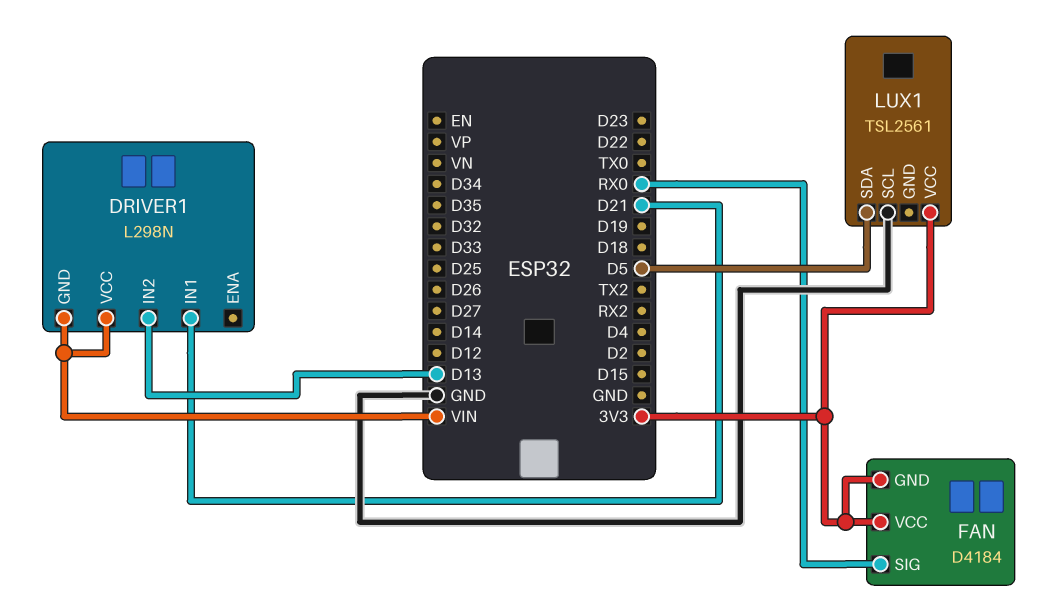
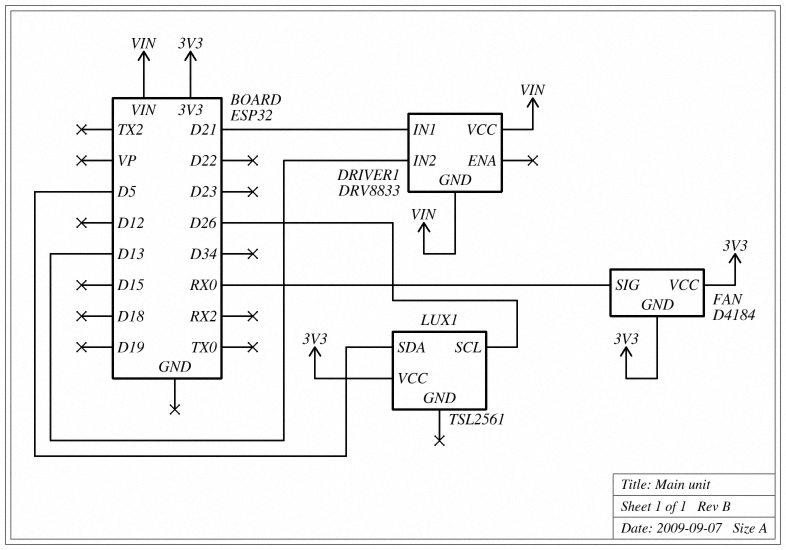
DRIVER1: L298N -> DRV8833
LUX1 pin SCL: GND -> D26

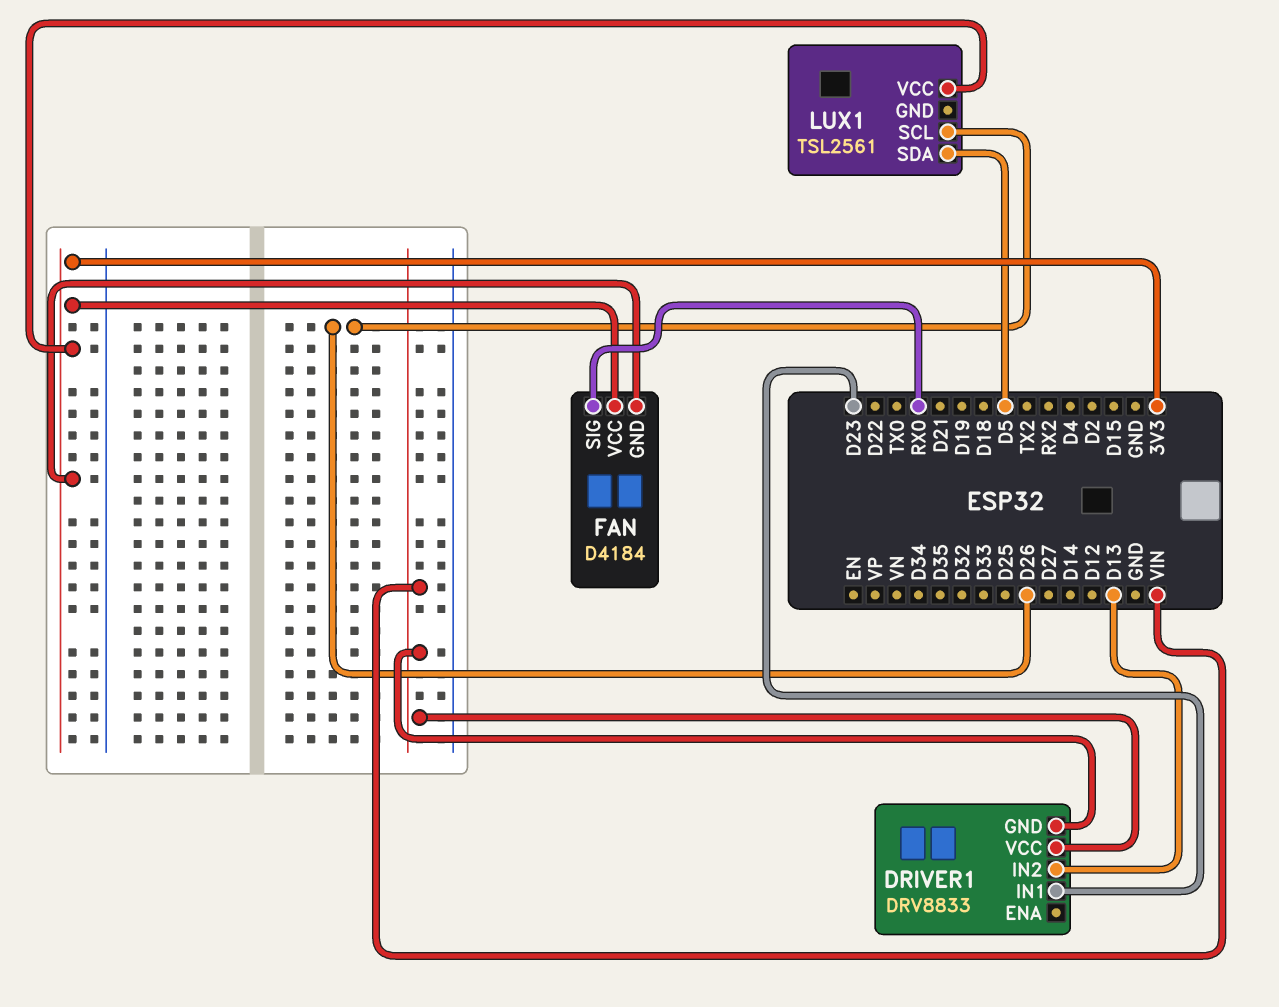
DRIVER1 pin IN1: D21 -> D23

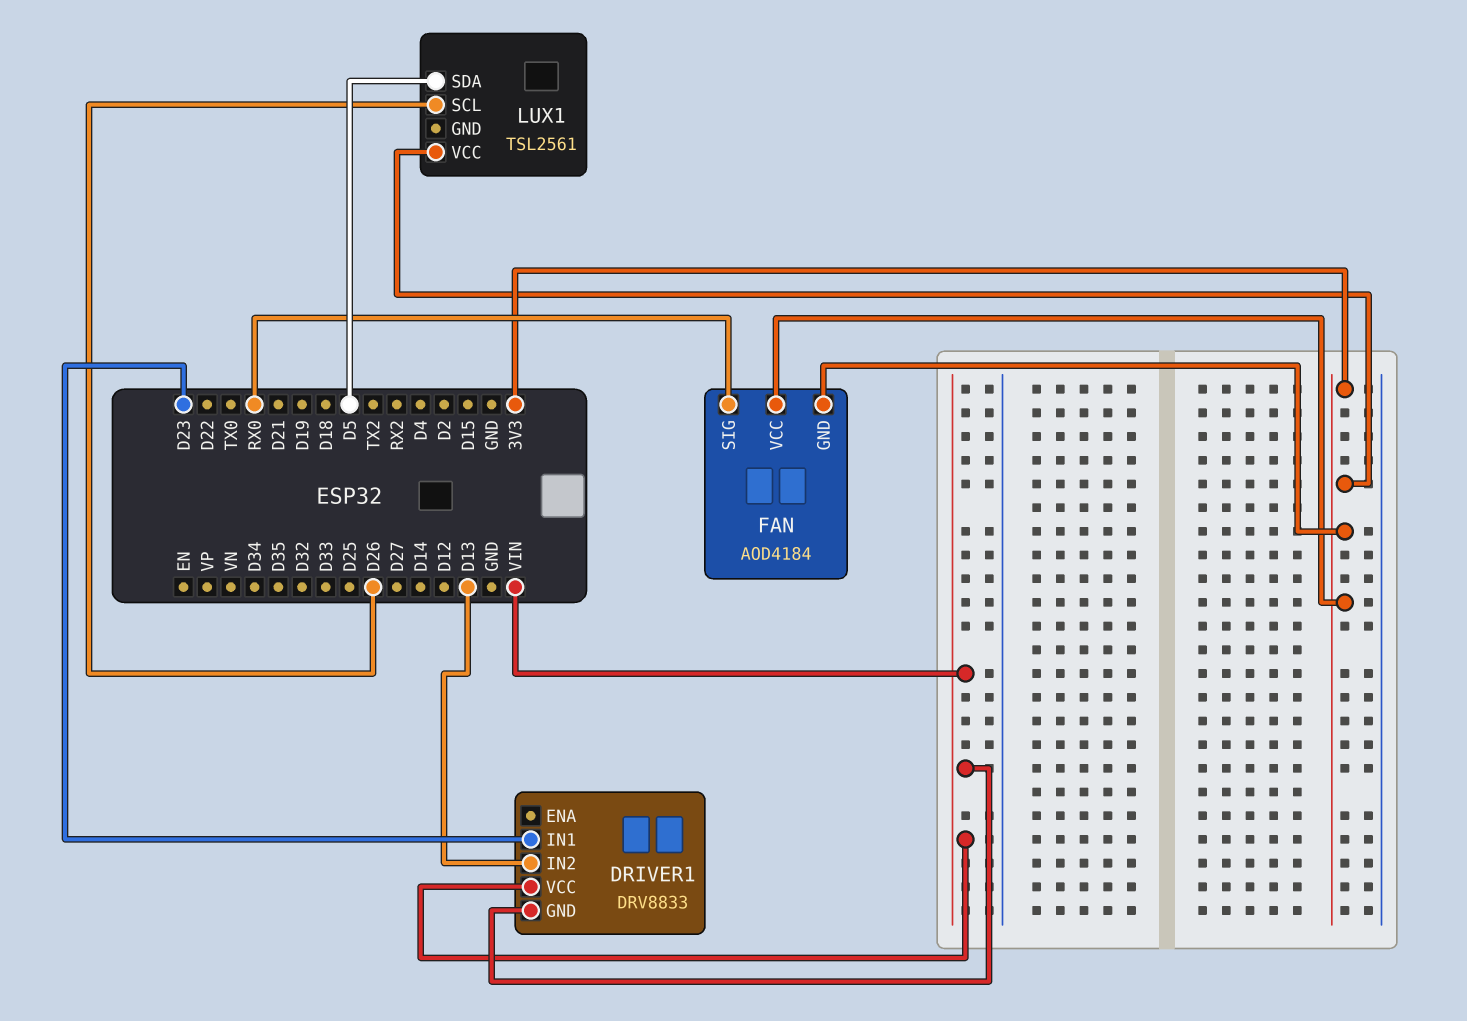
FAN: D4184 -> AOD4184

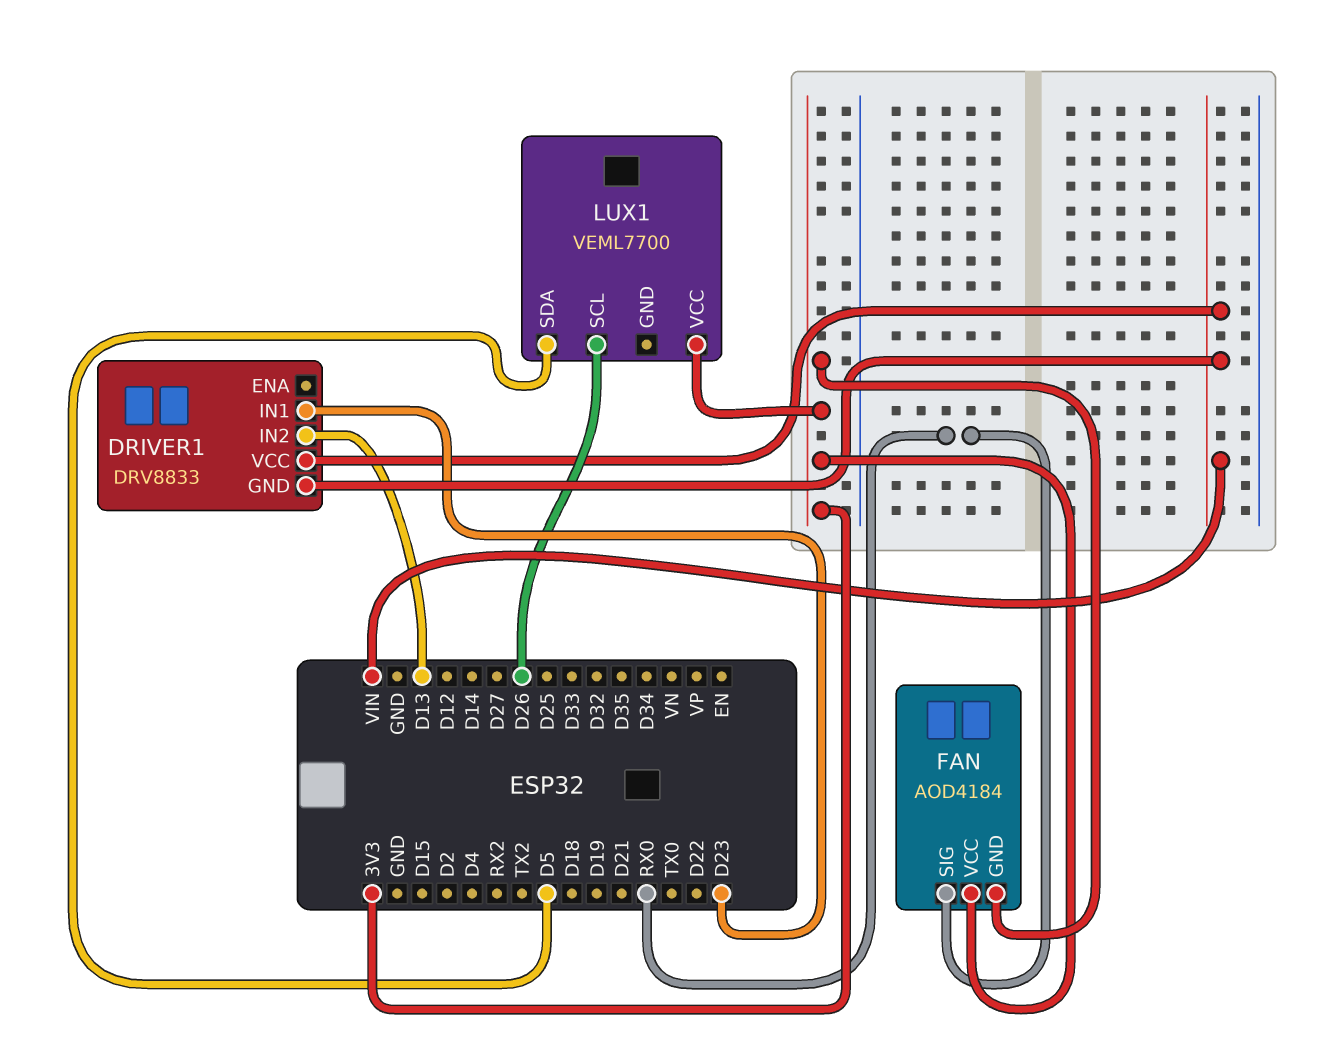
LUX1: TSL2561 -> VEML7700

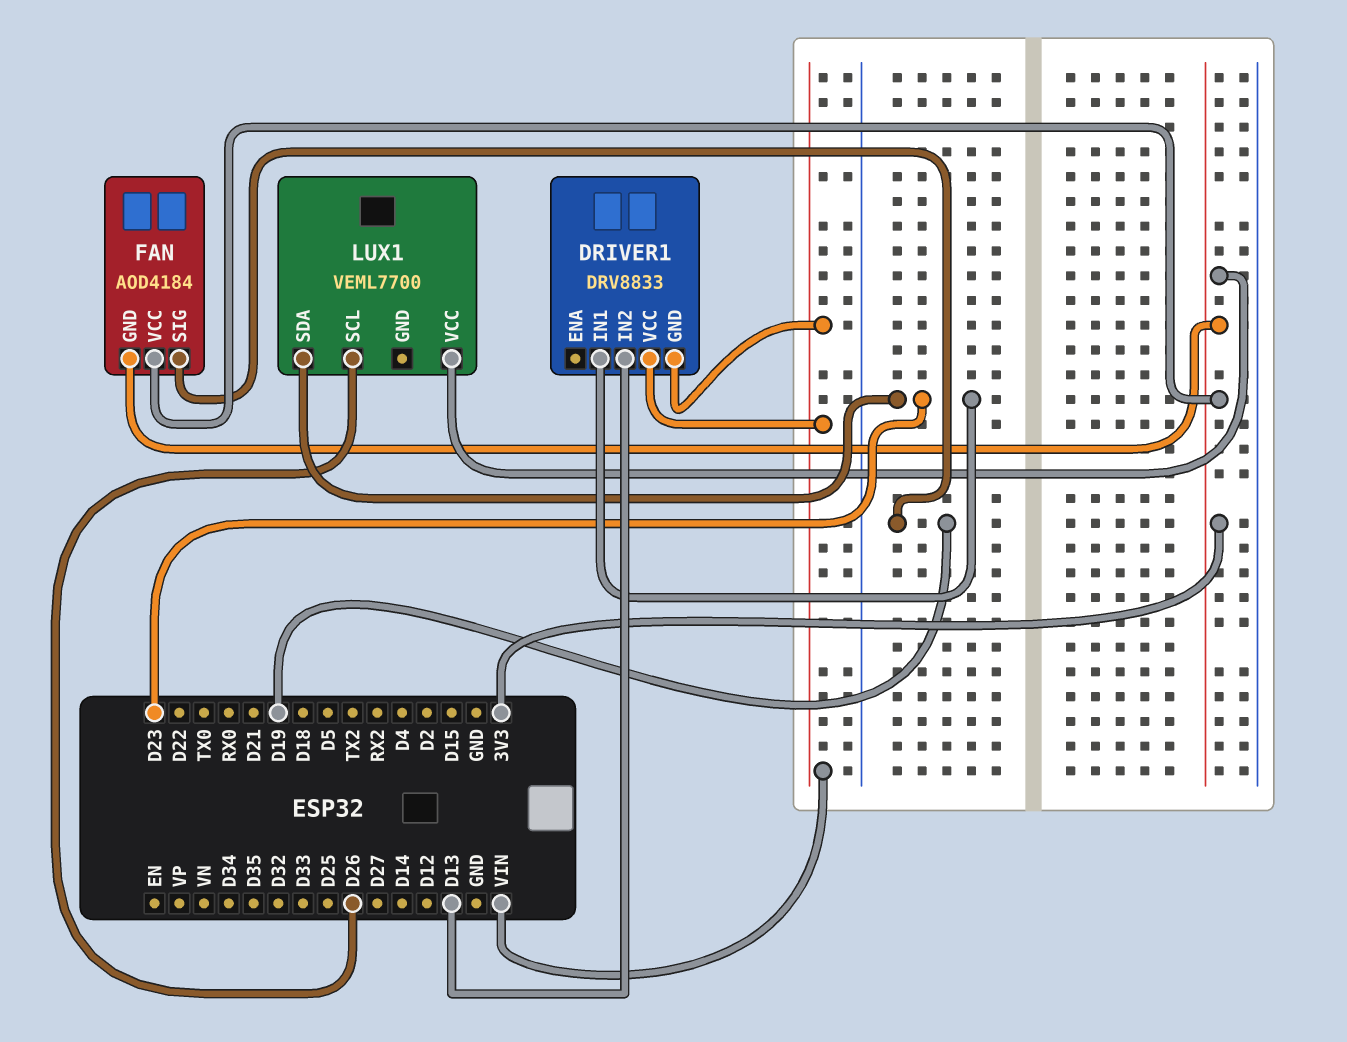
FAN pin SIG: RX0 -> D19
LUX1 pin SDA: D5 -> D23

